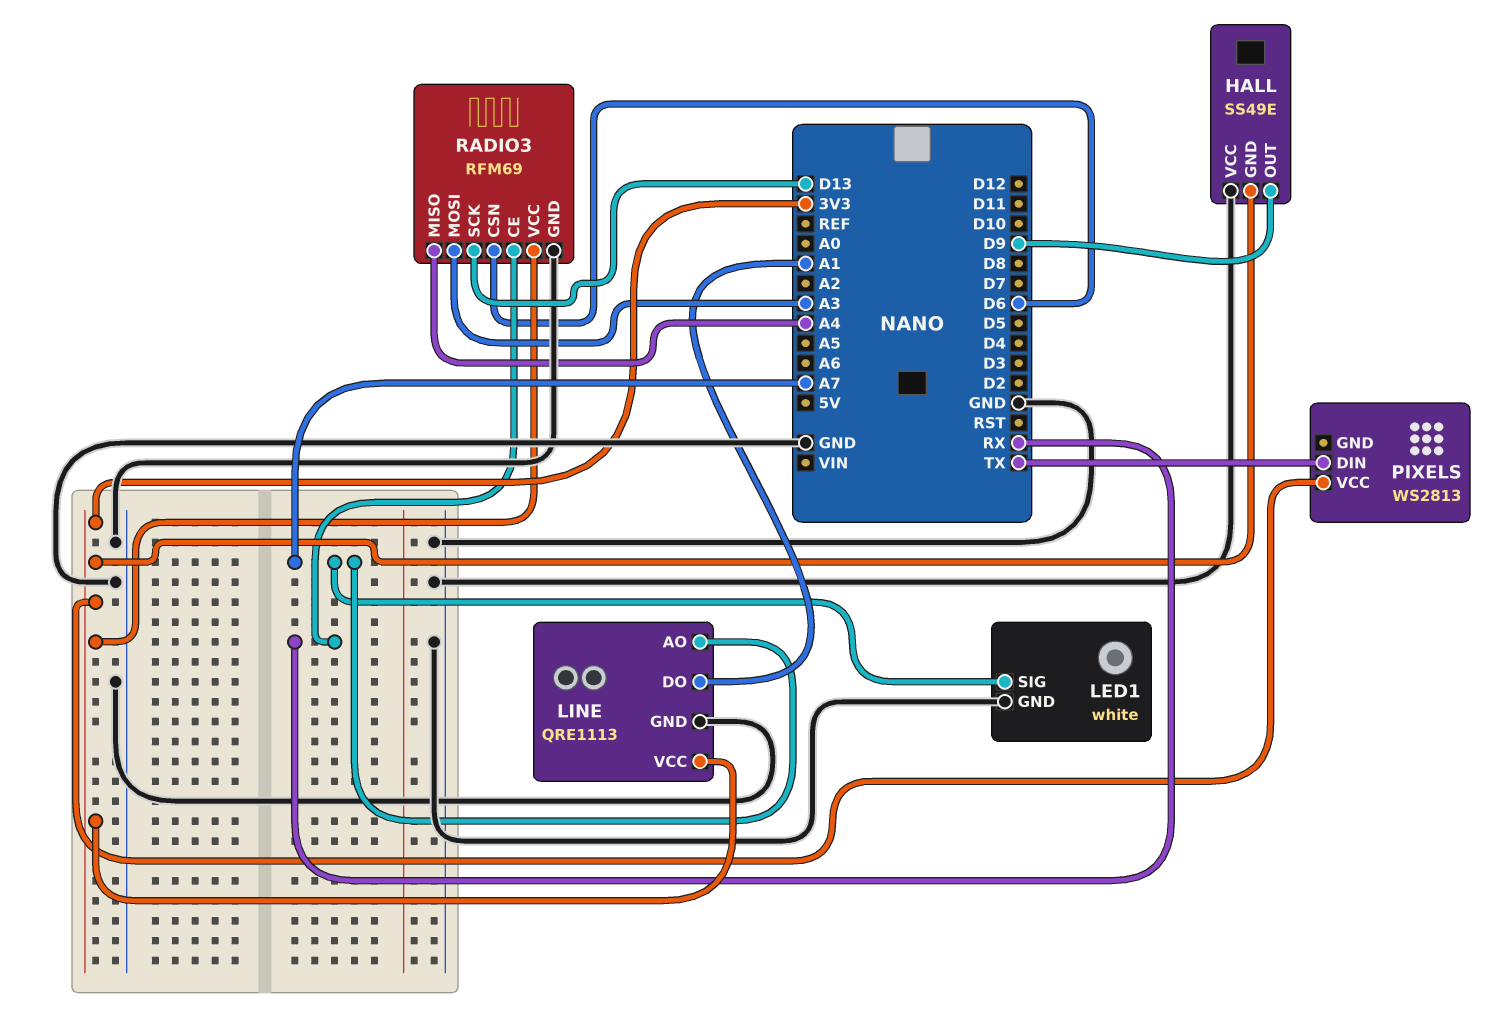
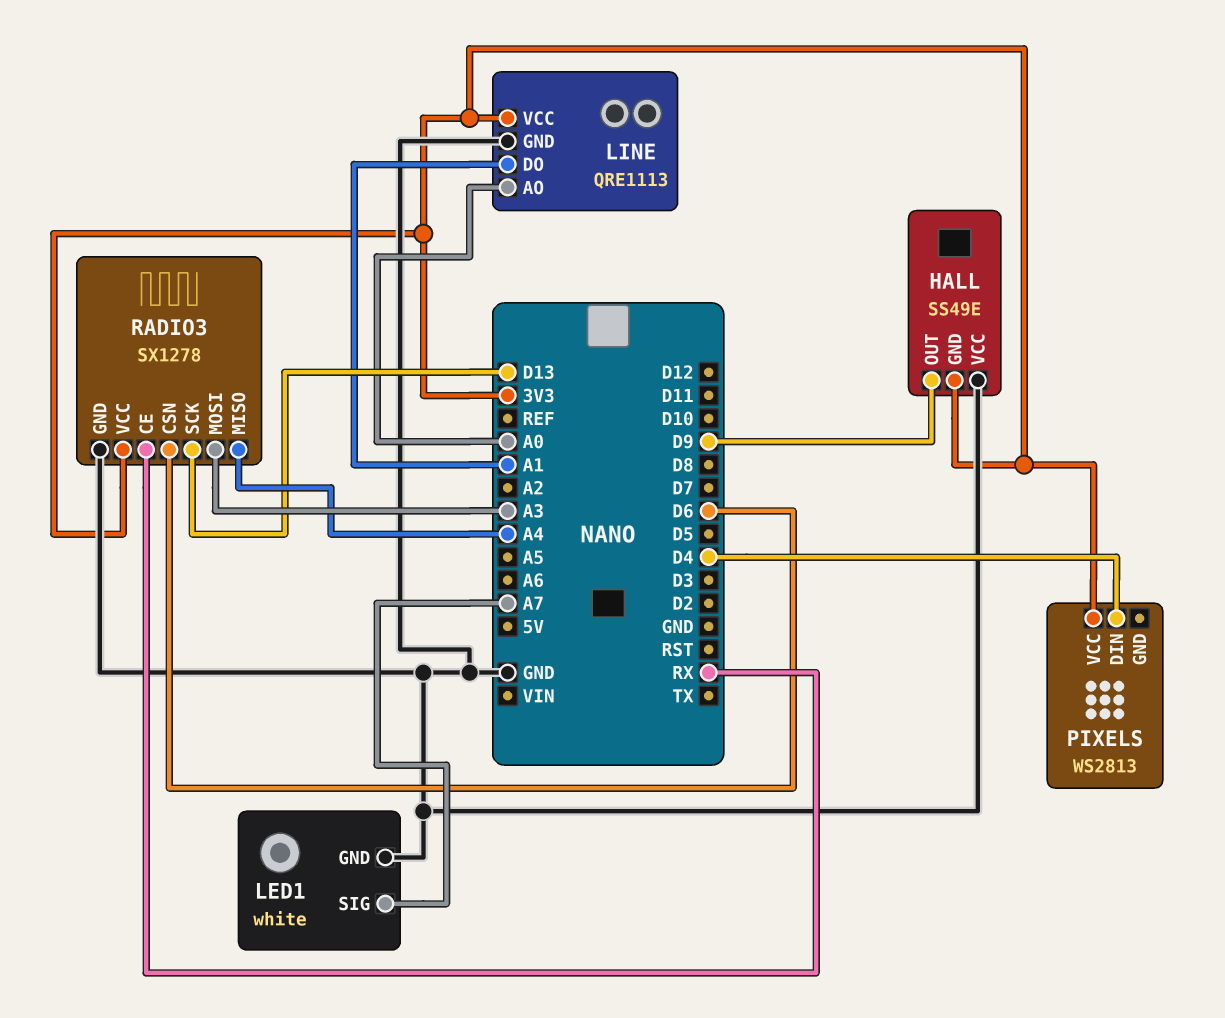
LINE pin AO: A7 -> A0
PIXELS pin DIN: TX -> D4
RADIO3: RFM69 -> SX1278

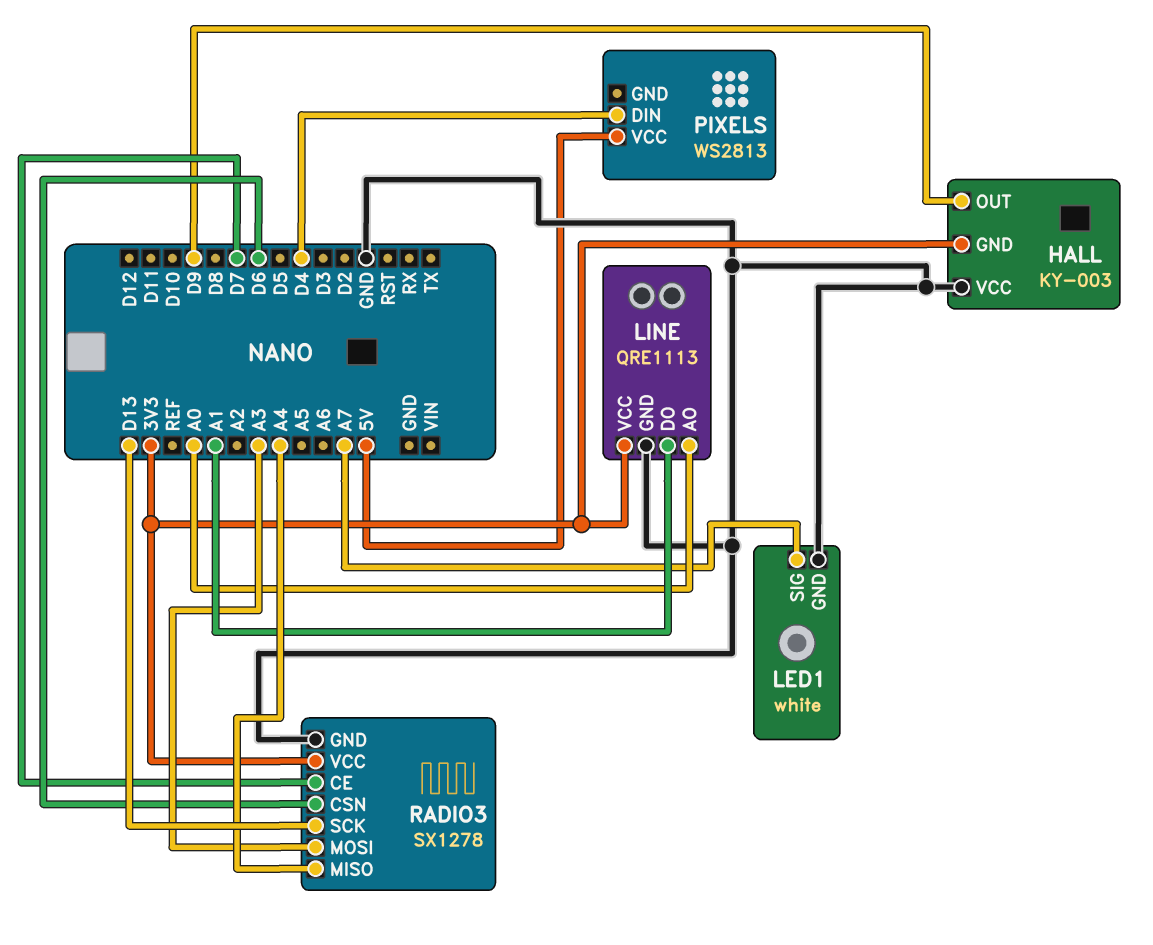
HALL: SS49E -> KY-003
PIXELS pin VCC: 3V3 -> 5V
RADIO3 pin CE: RX -> D7

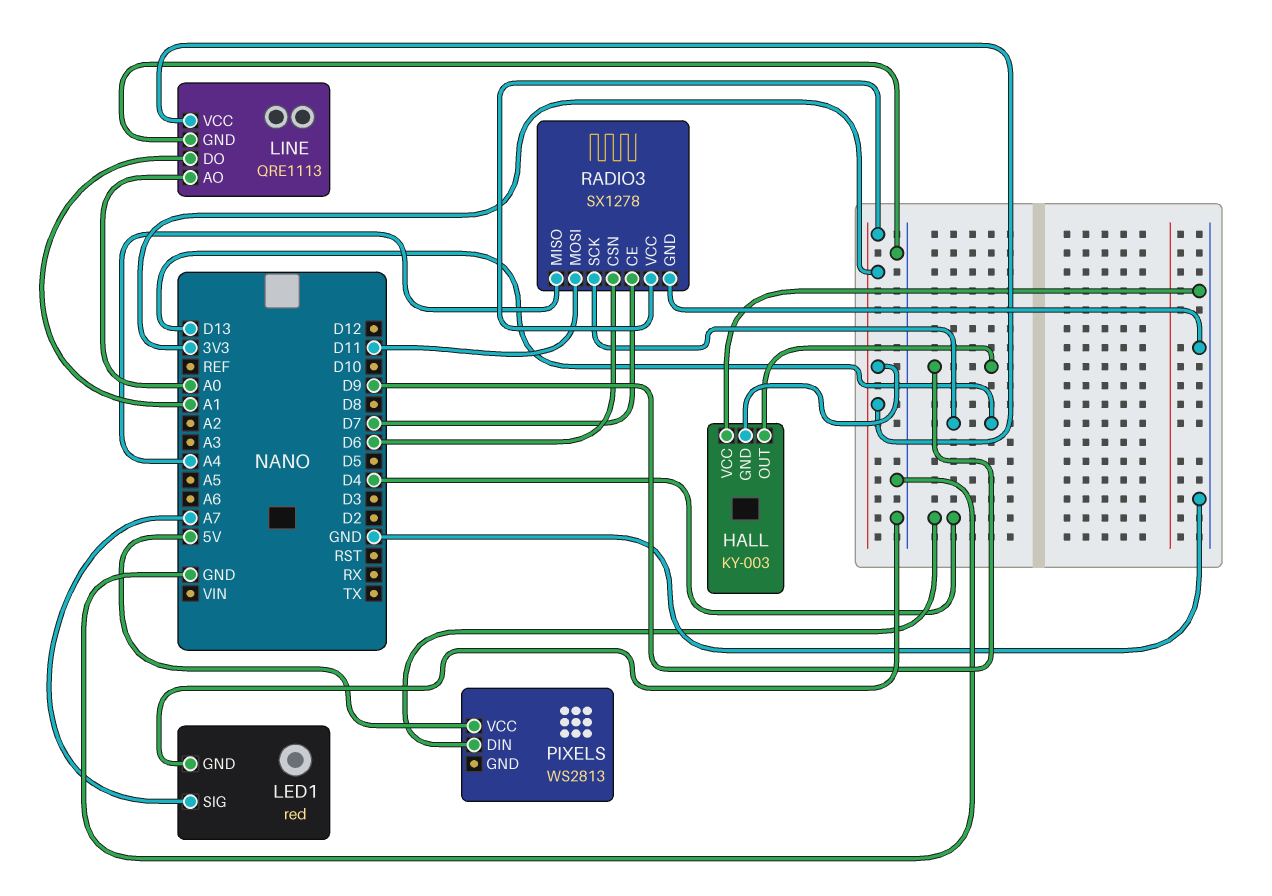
LED1: white -> red
RADIO3 pin MOSI: A3 -> D11

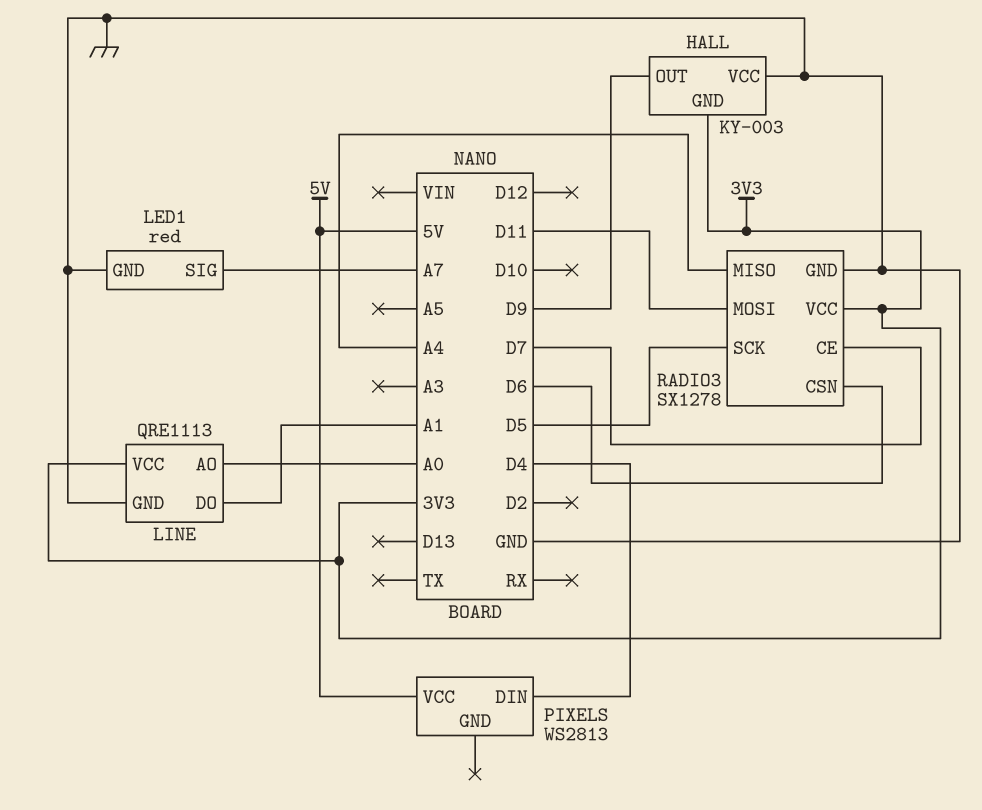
RADIO3 pin SCK: D13 -> D5

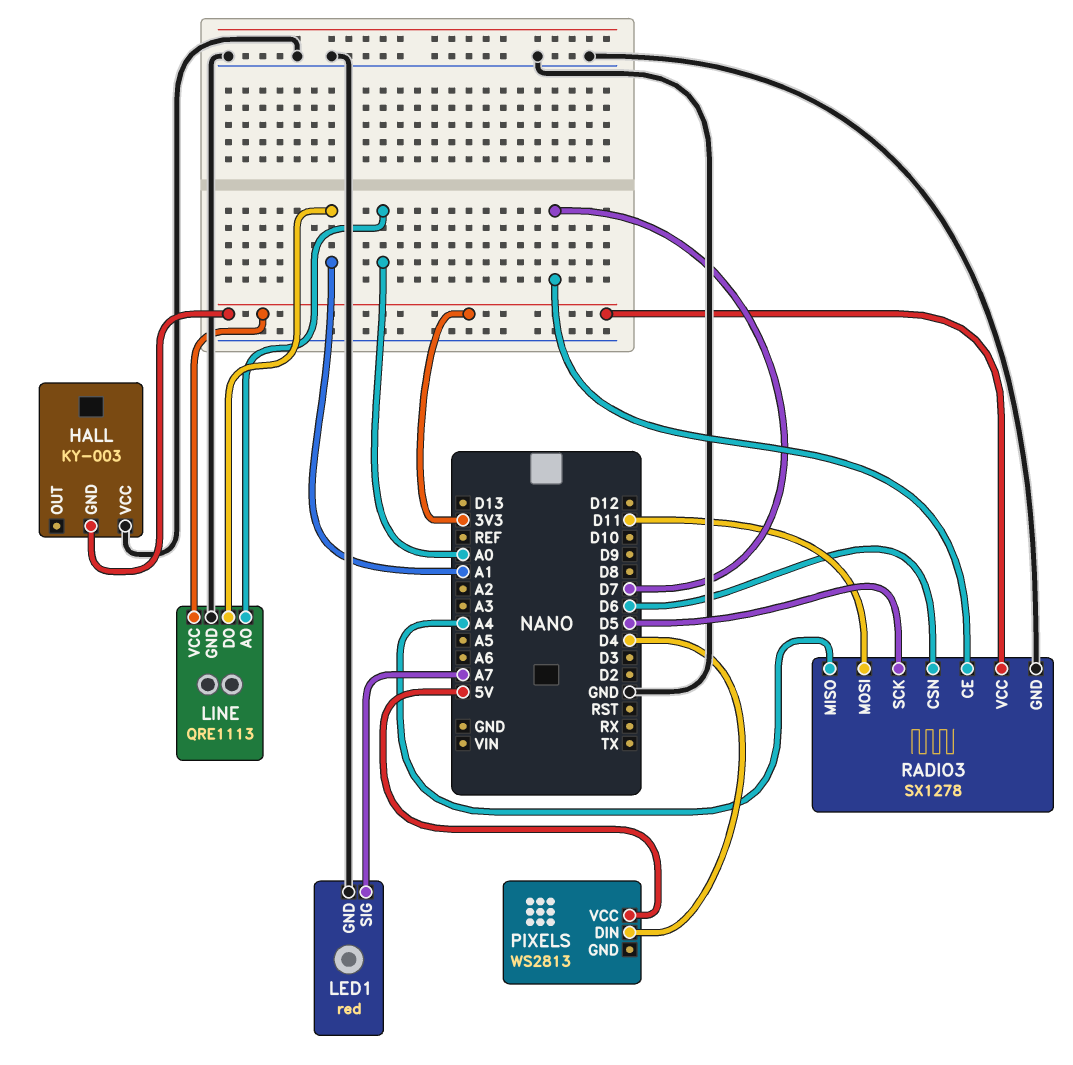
HALL pin OUT: D9 -> none

